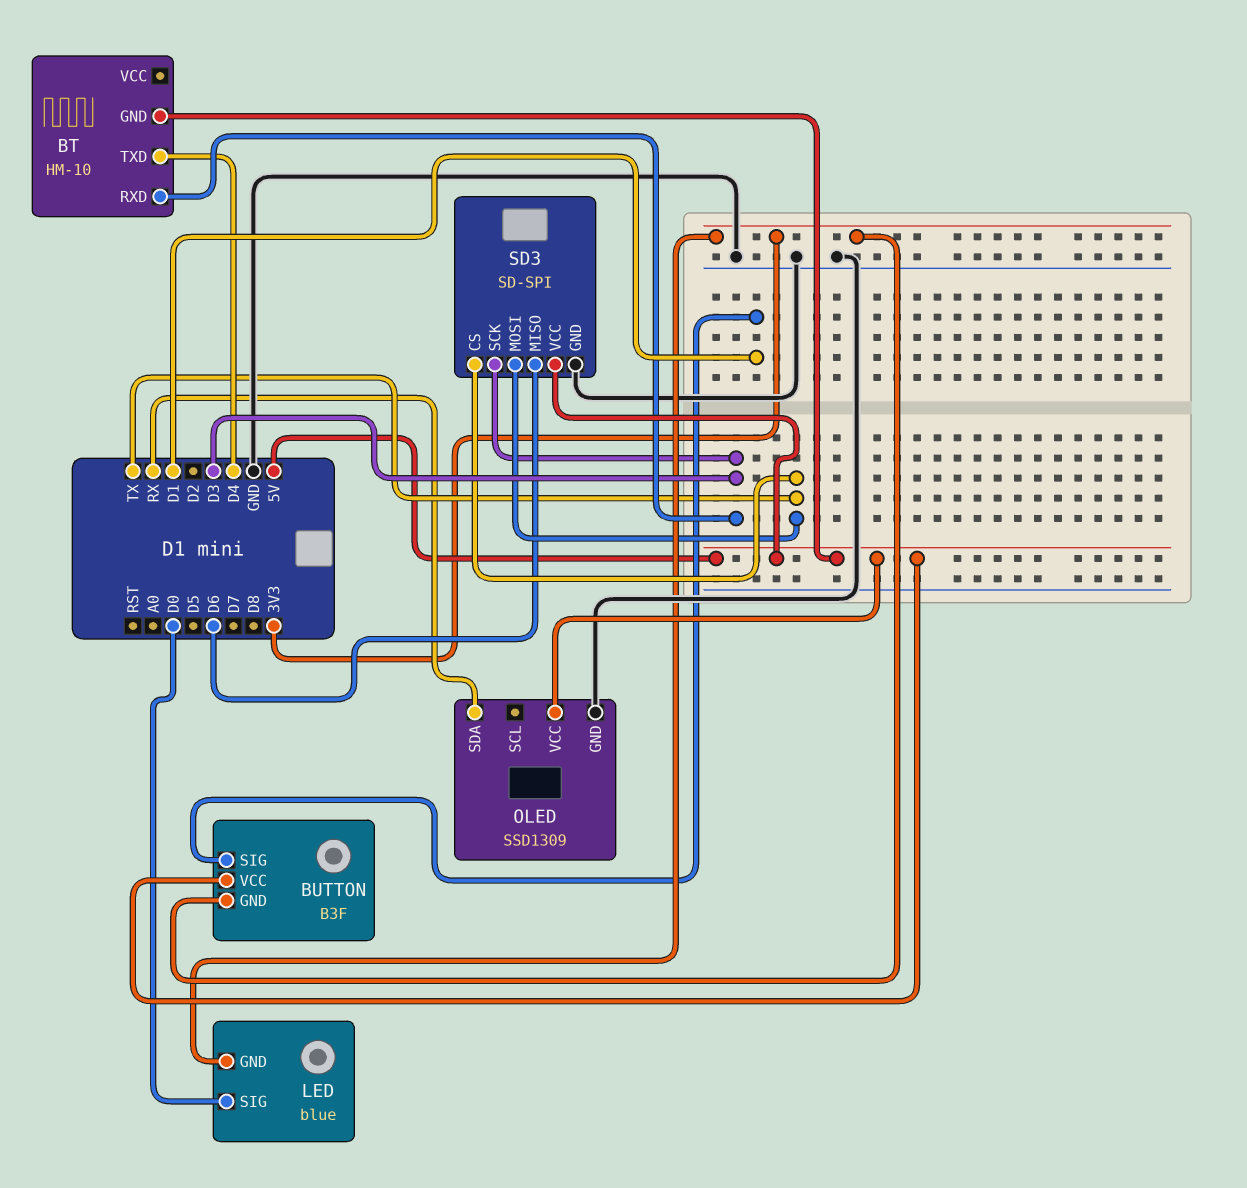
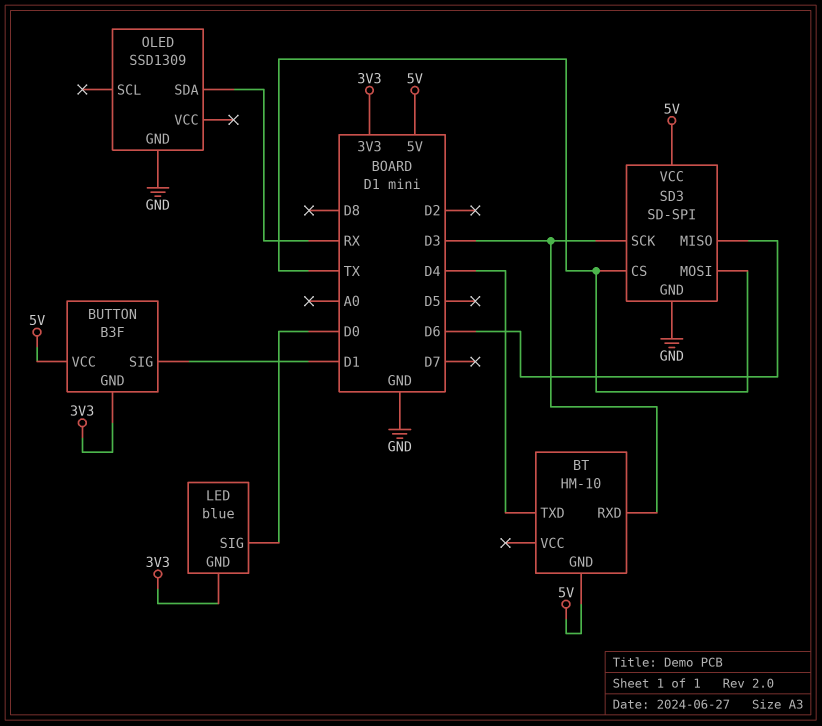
OLED pin VCC: 5V -> none

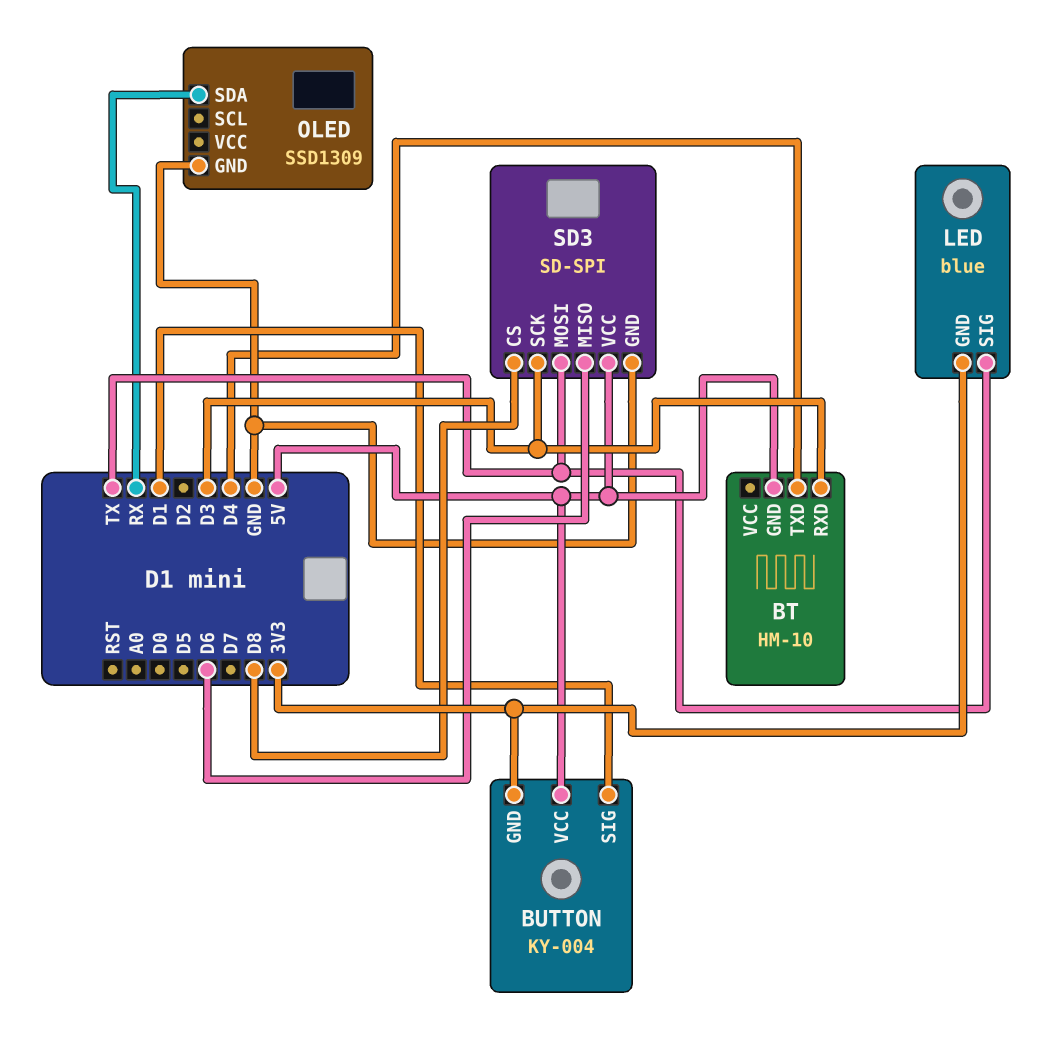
BUTTON: B3F -> KY-004
LED pin SIG: D0 -> TX
SD3 pin CS: TX -> D8

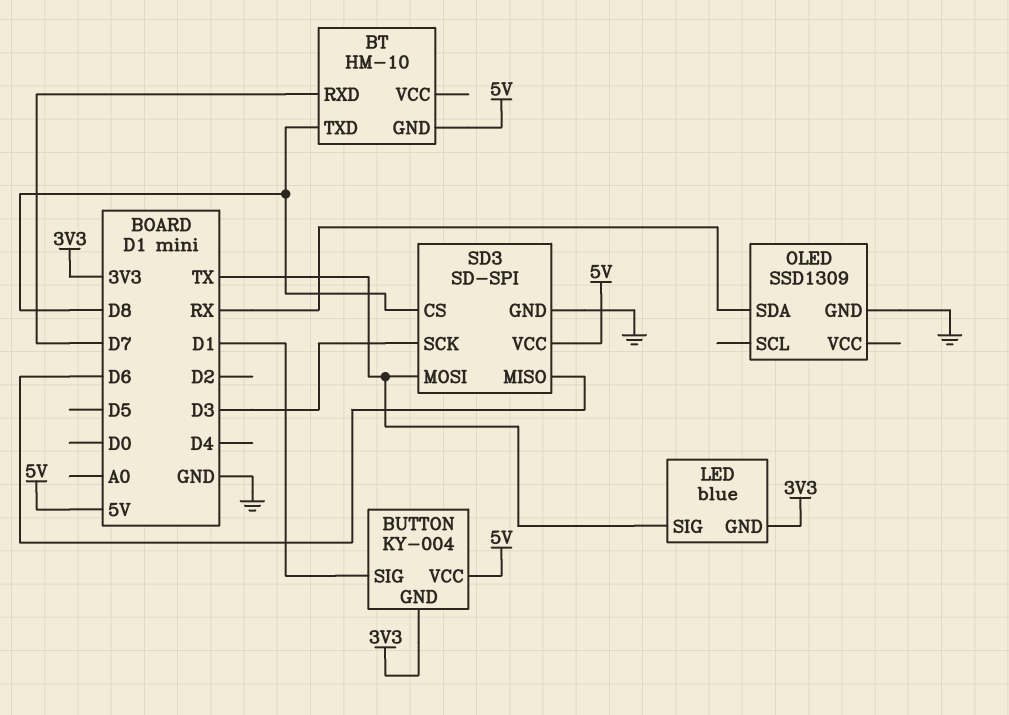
BT pin RXD: D3 -> D7
BT pin TXD: D4 -> D8

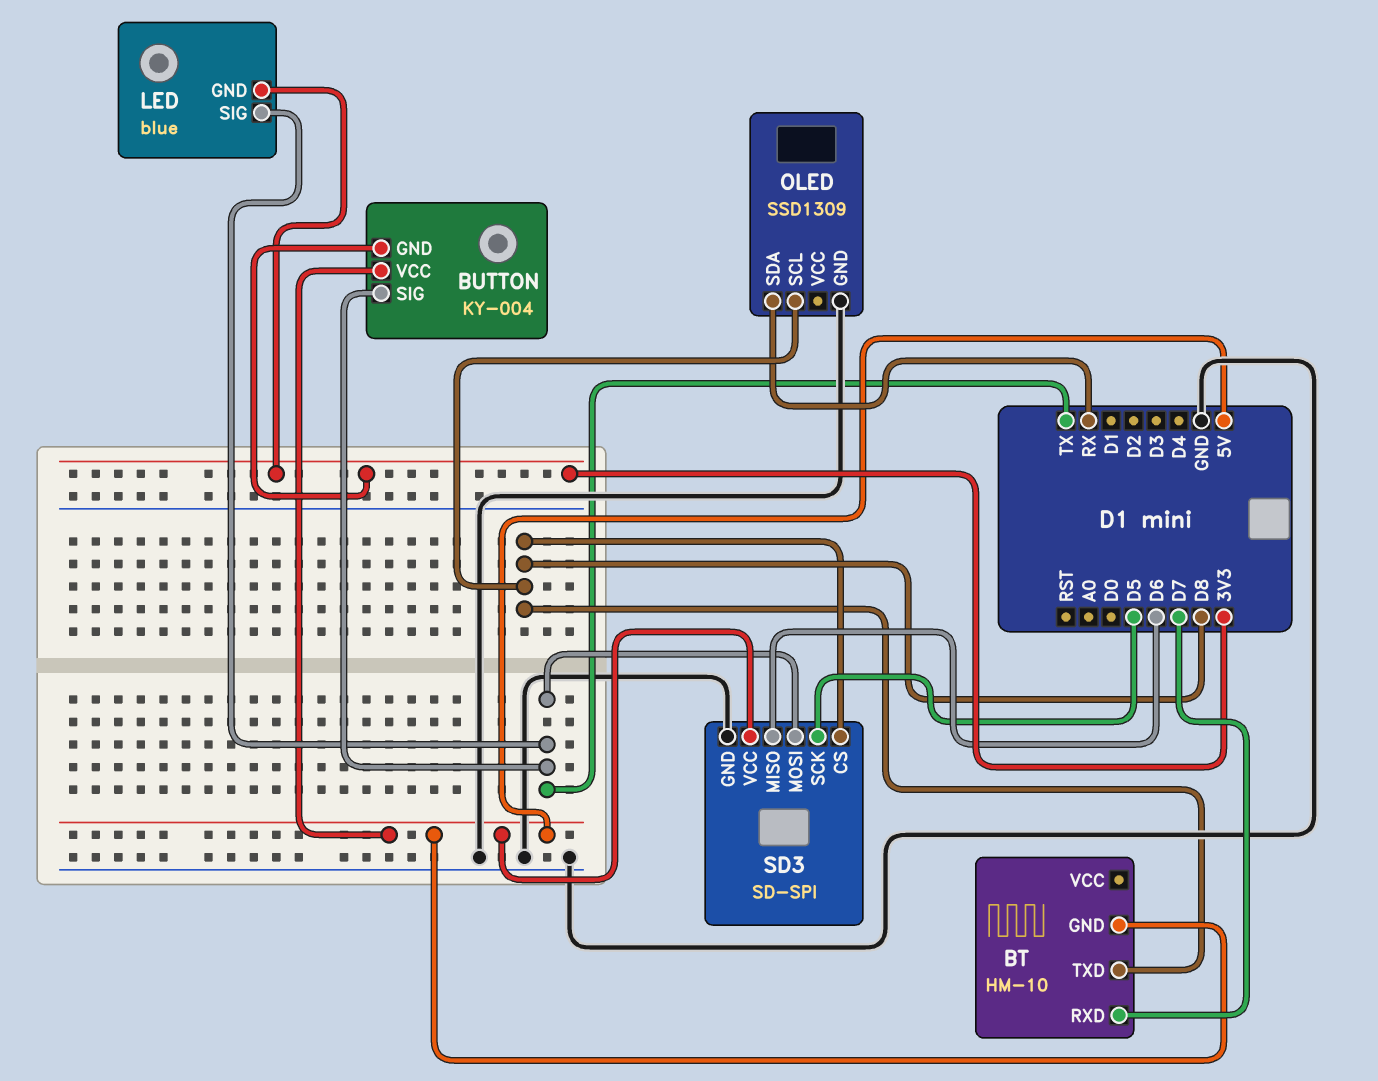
BUTTON pin SIG: D1 -> TX
OLED pin SCL: none -> D8
SD3 pin SCK: D3 -> D5

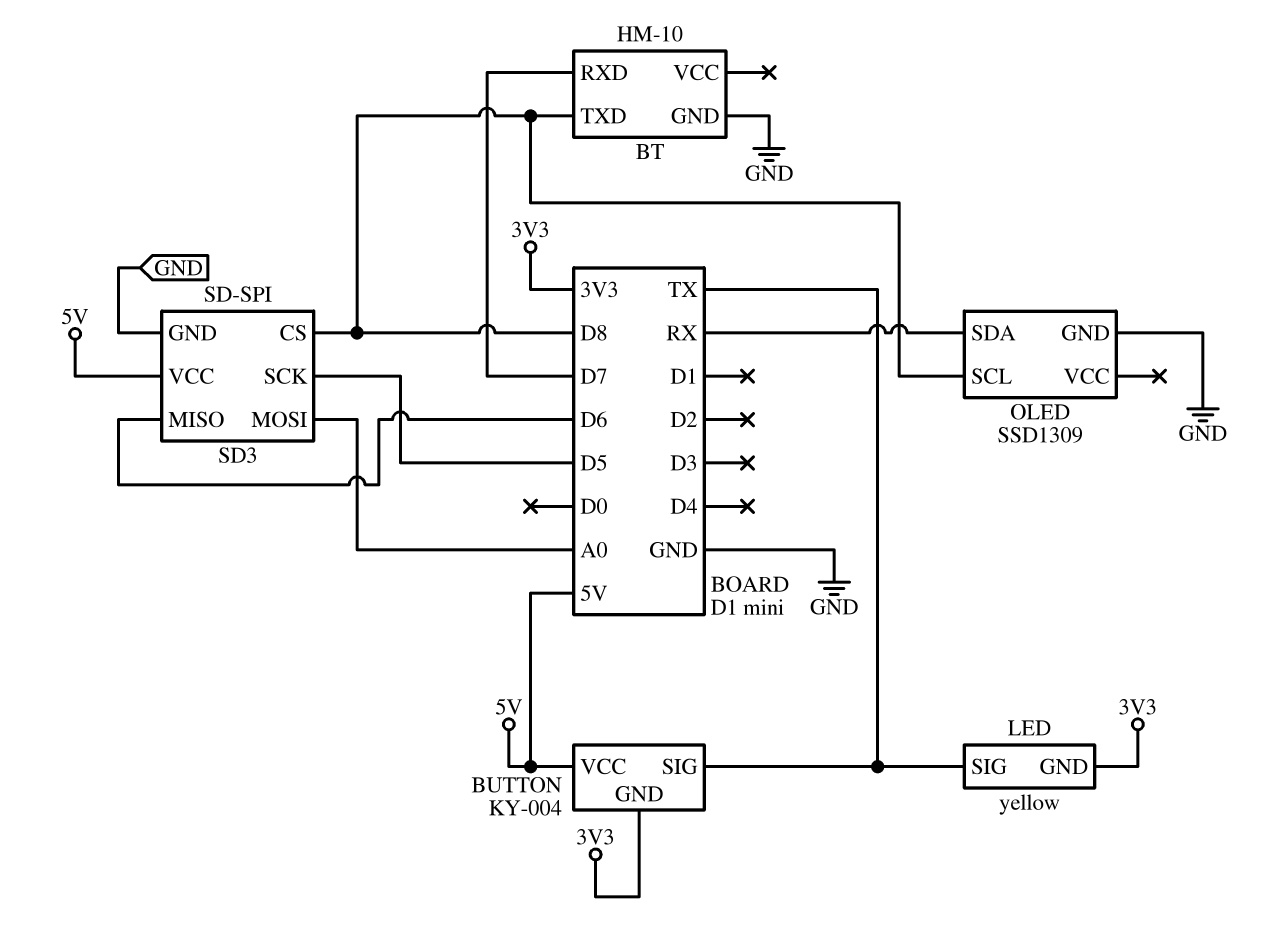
BT pin GND: 5V -> GND
LED: blue -> yellow
SD3 pin MOSI: TX -> A0

